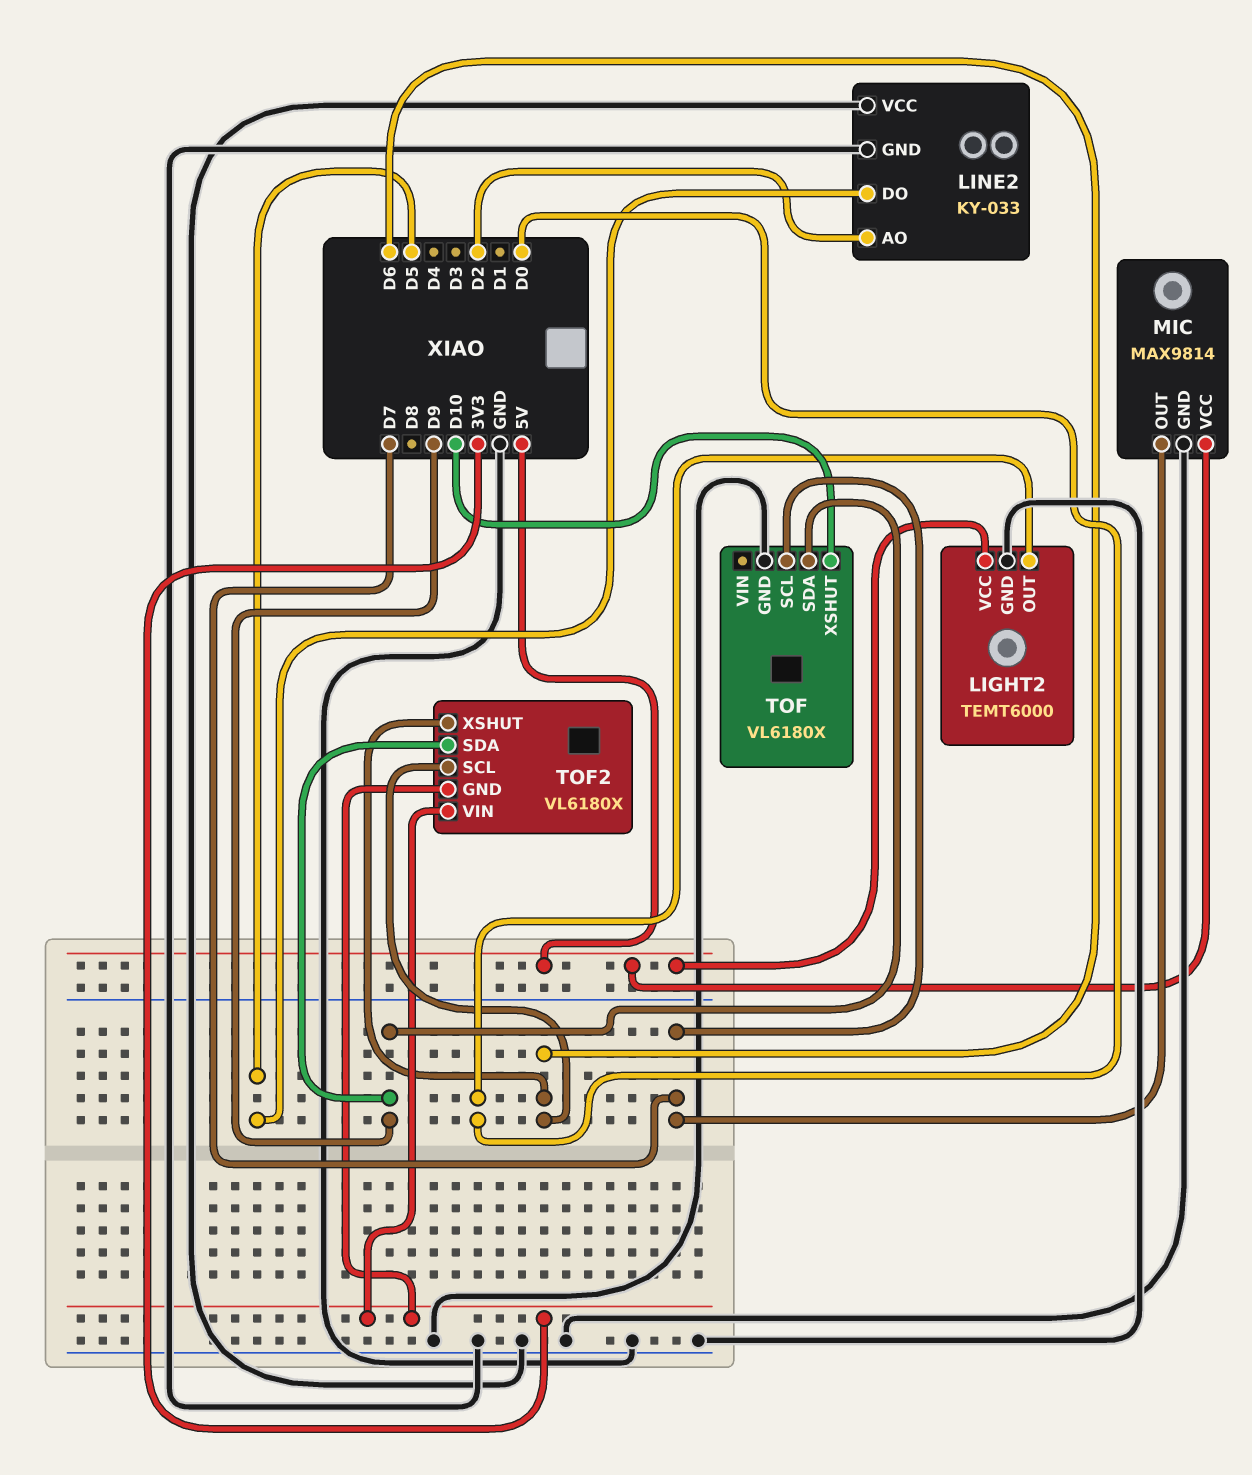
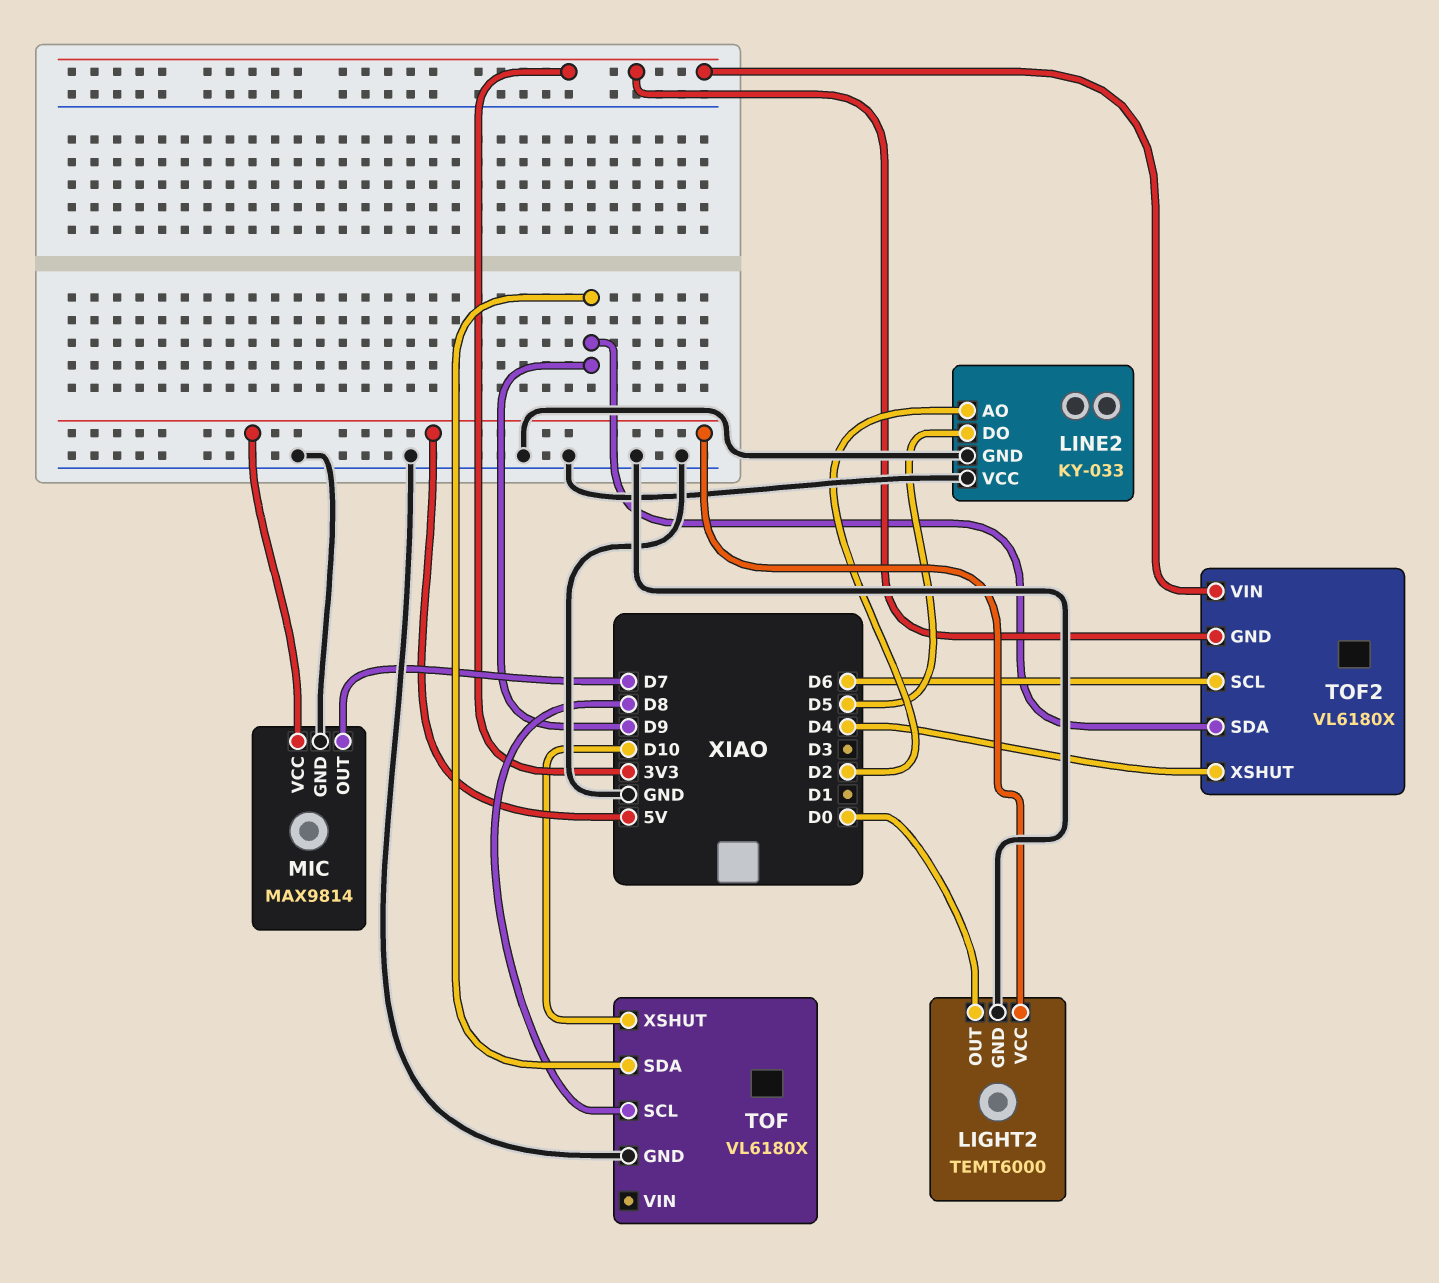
TOF pin SCL: D7 -> D8
TOF2 pin XSHUT: D6 -> D4

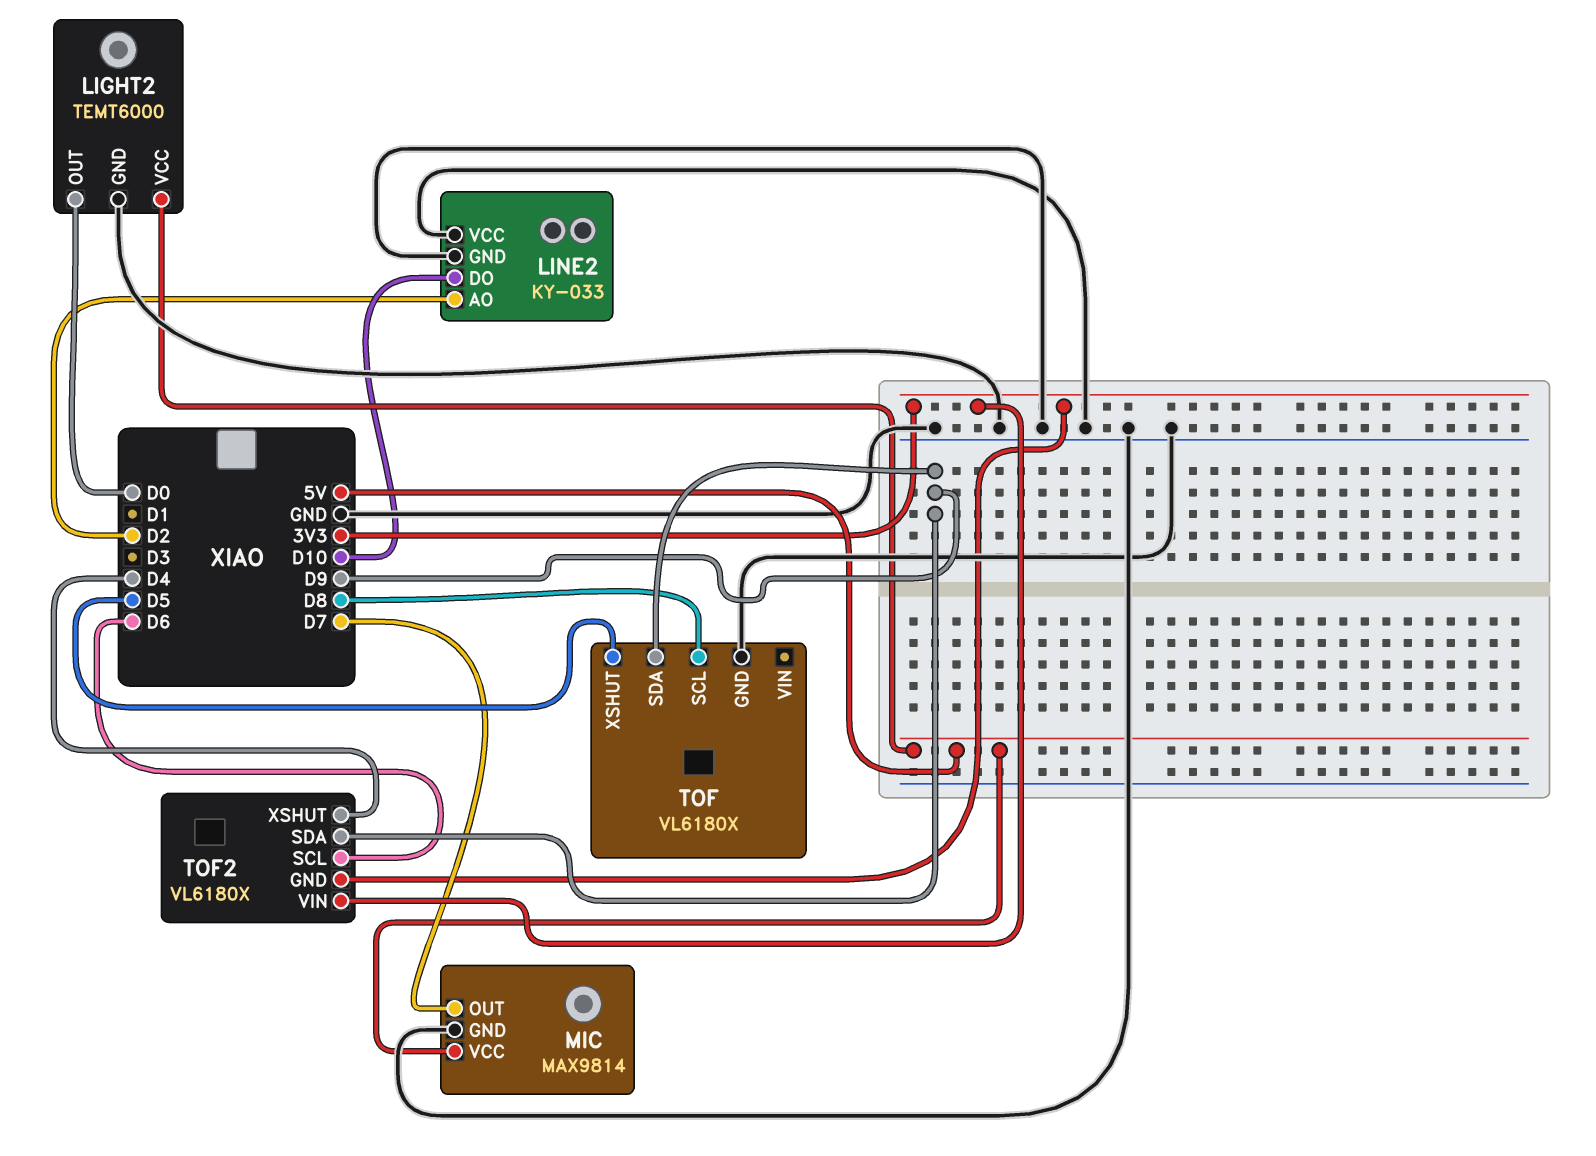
LINE2 pin DO: D5 -> D10
TOF pin XSHUT: D10 -> D5

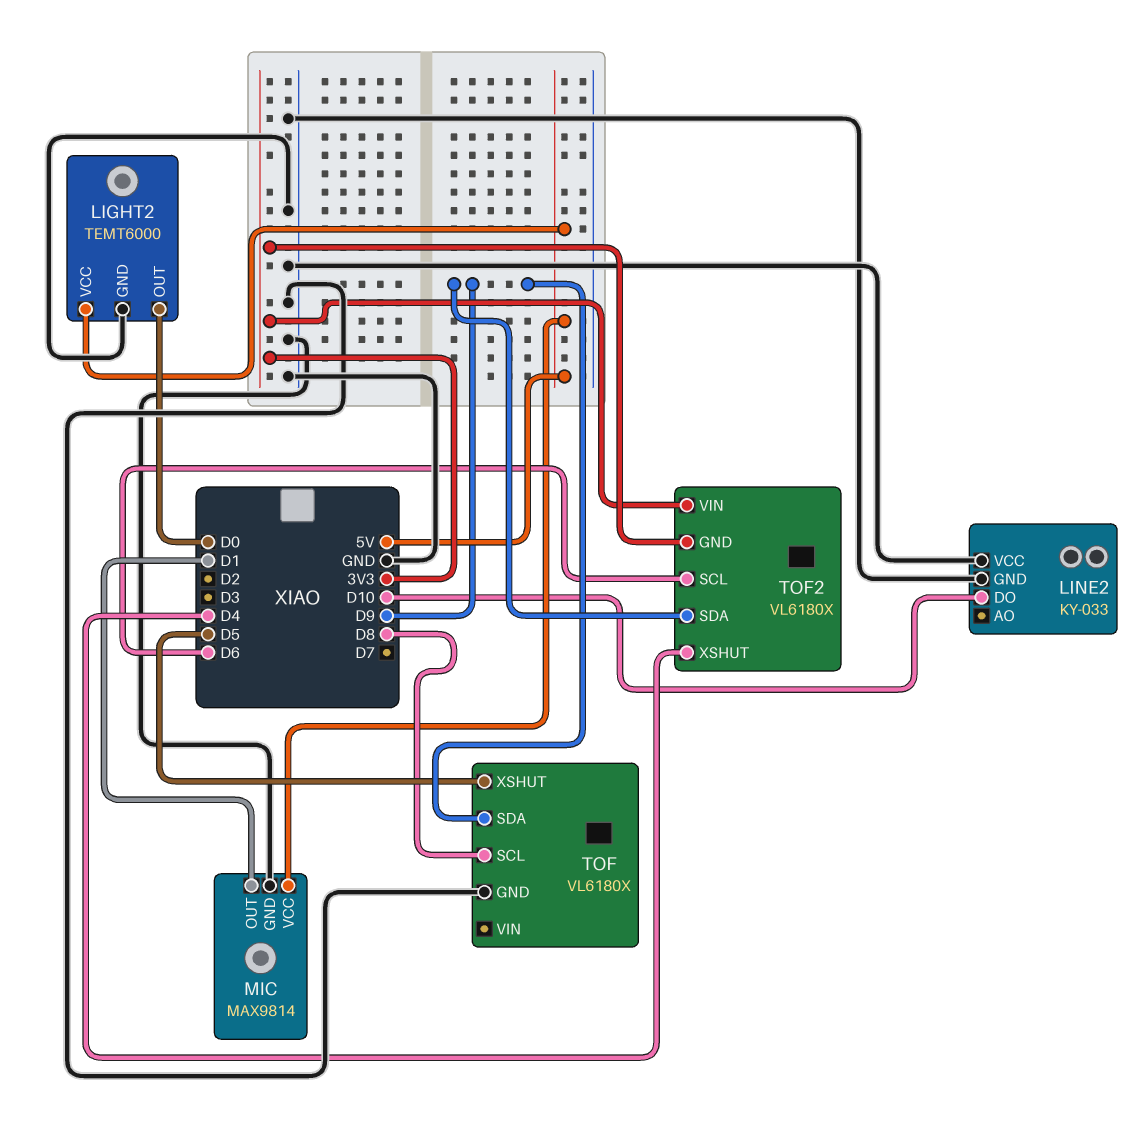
LINE2 pin AO: D2 -> none
MIC pin OUT: D7 -> D1

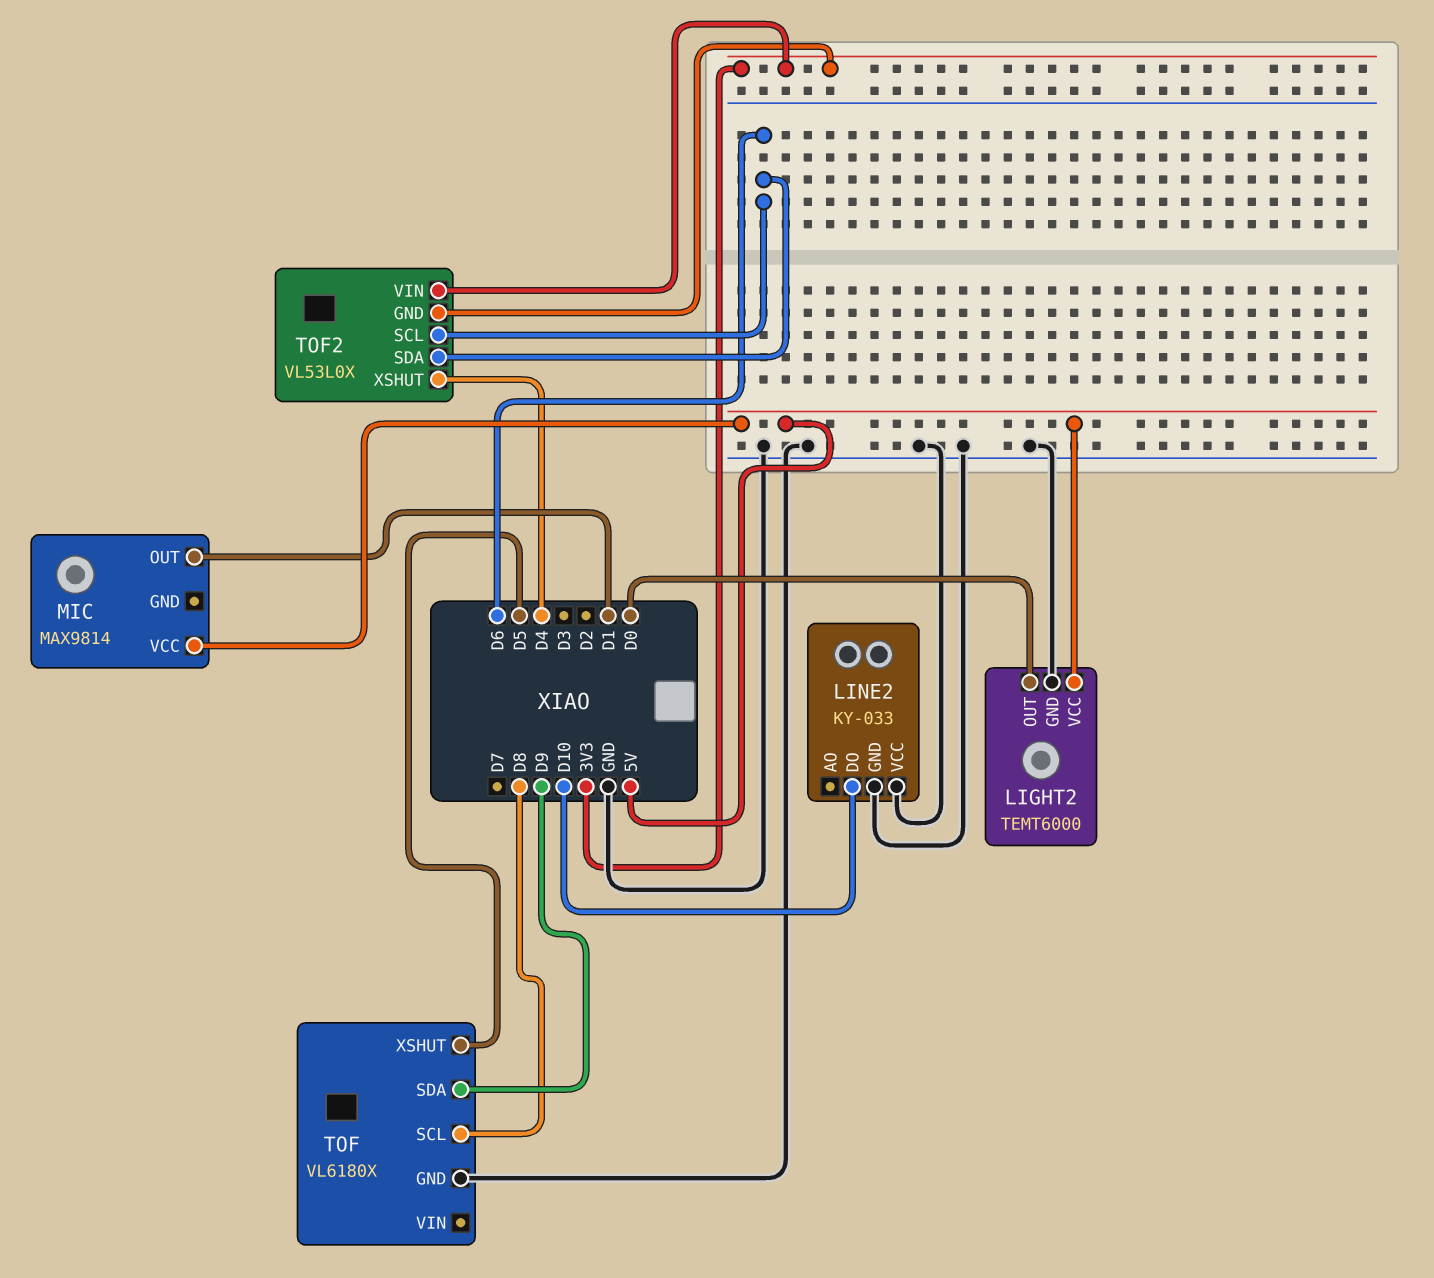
MIC pin GND: GND -> none
TOF2: VL6180X -> VL53L0X
TOF2 pin SDA: D9 -> D6

